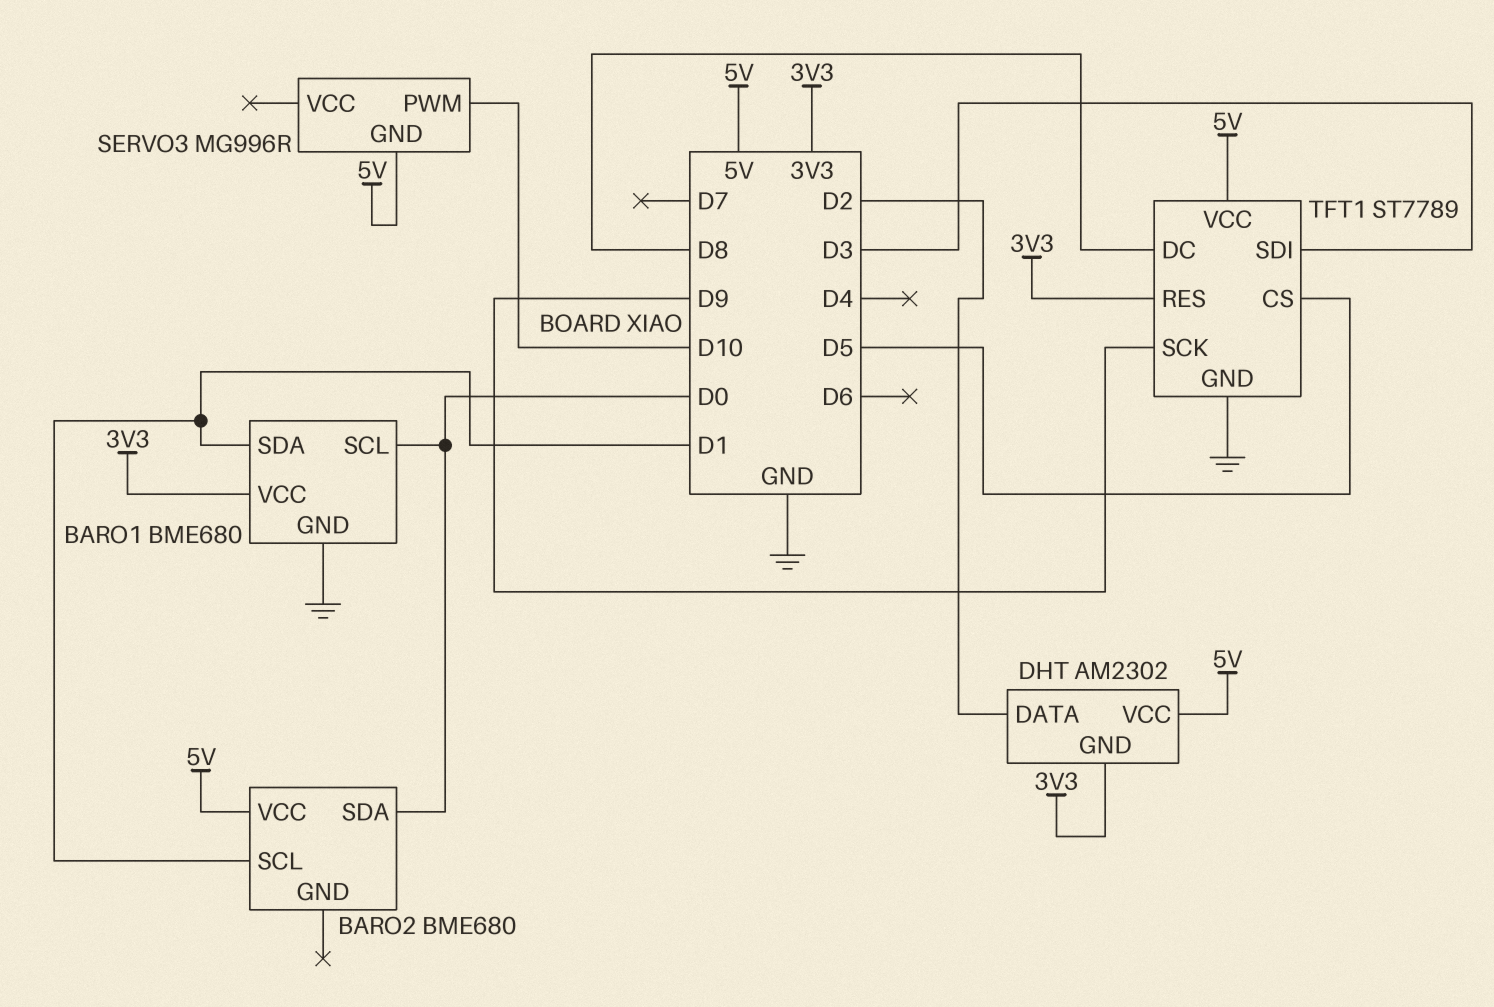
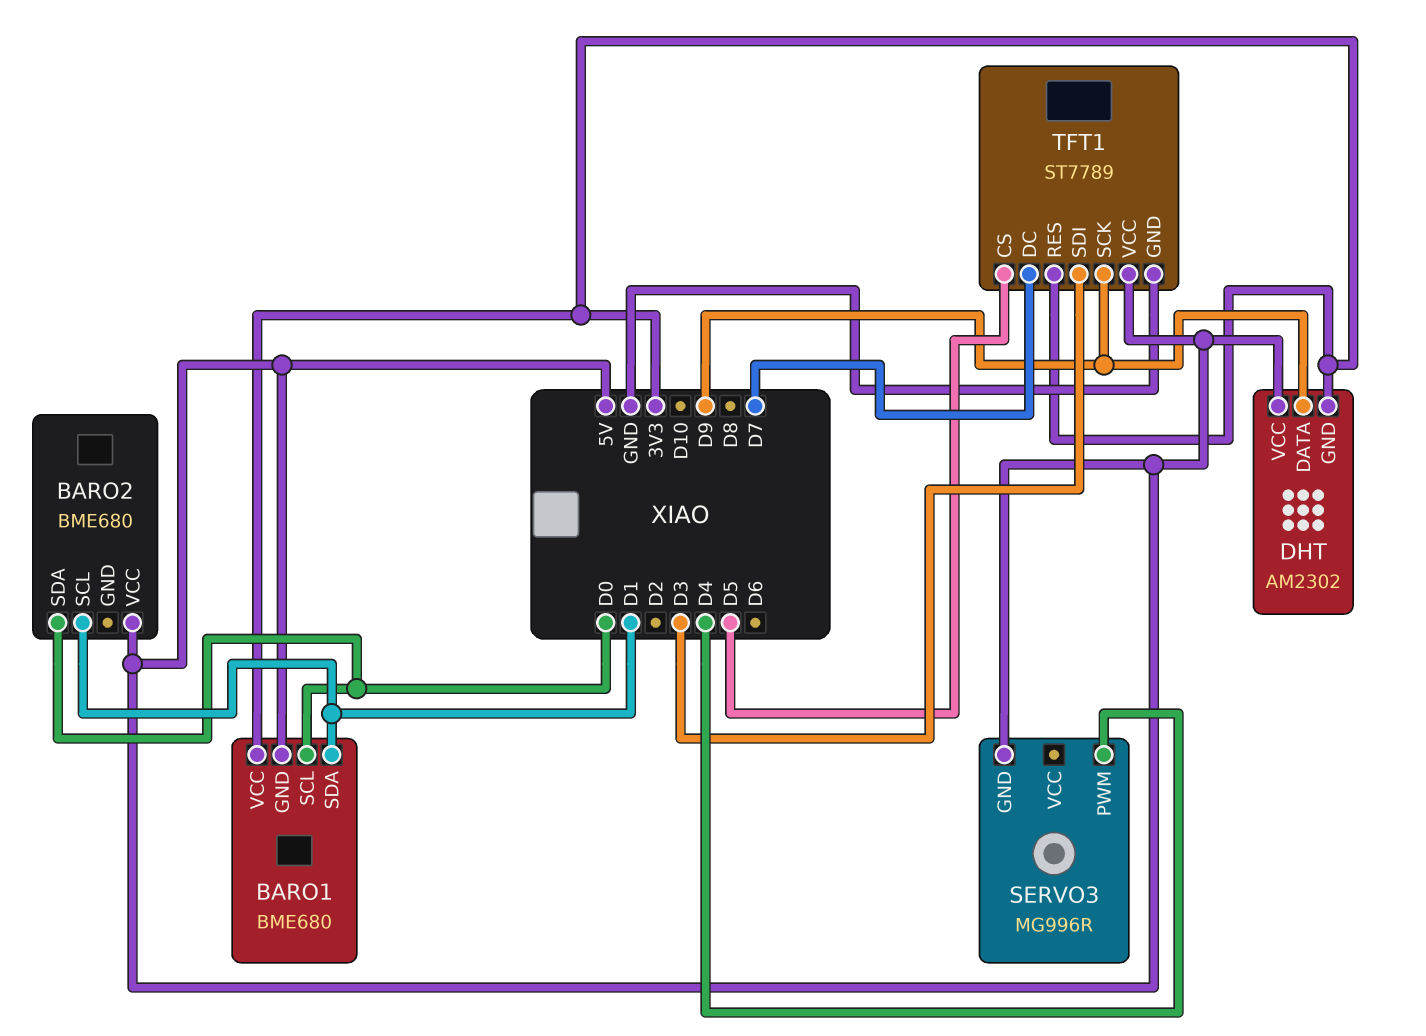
BARO1 pin GND: GND -> 5V
DHT pin DATA: D2 -> D9
SERVO3 pin PWM: D10 -> D4
TFT1 pin DC: D8 -> D7

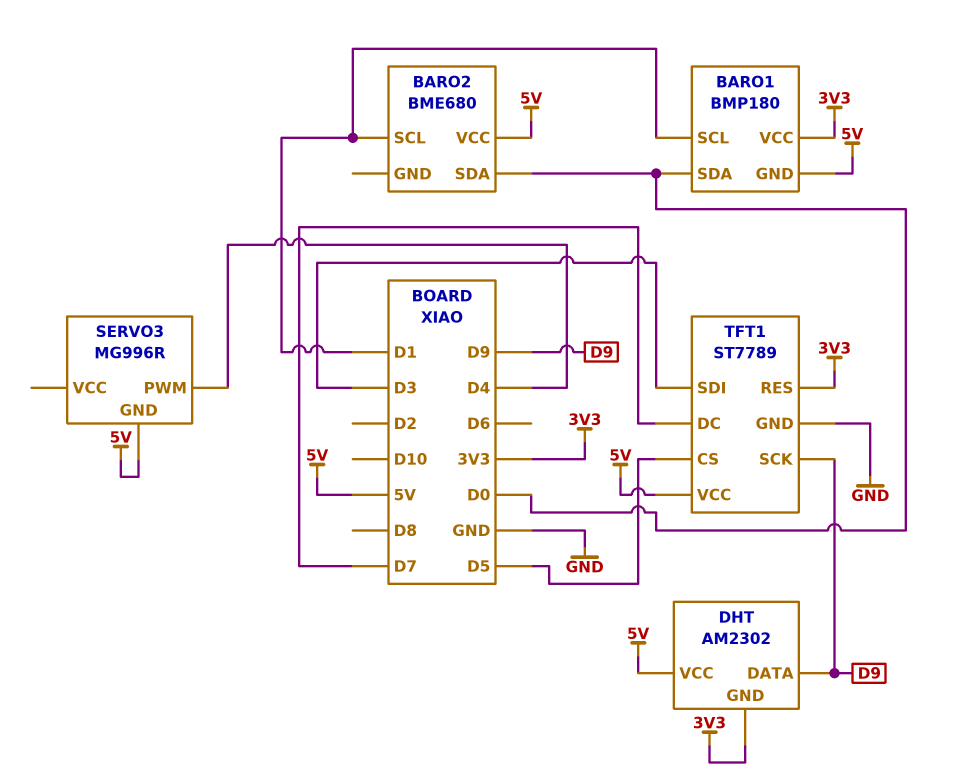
BARO1: BME680 -> BMP180
BARO1 pin SCL: D0 -> D1
BARO1 pin SDA: D1 -> D0

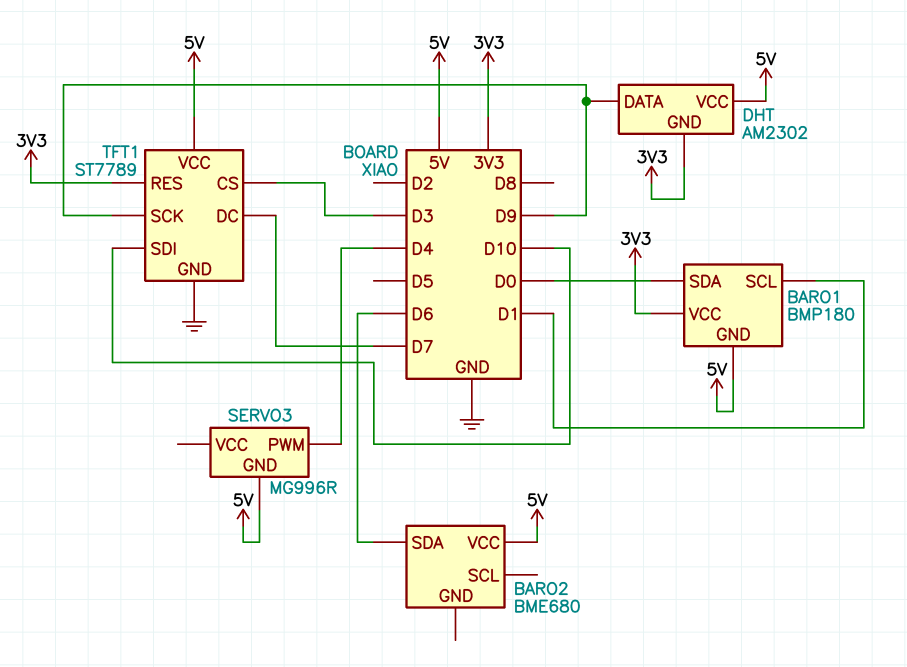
BARO2 pin SCL: D1 -> none
BARO2 pin SDA: D0 -> D6
TFT1 pin CS: D5 -> D3
TFT1 pin SDI: D3 -> D10

